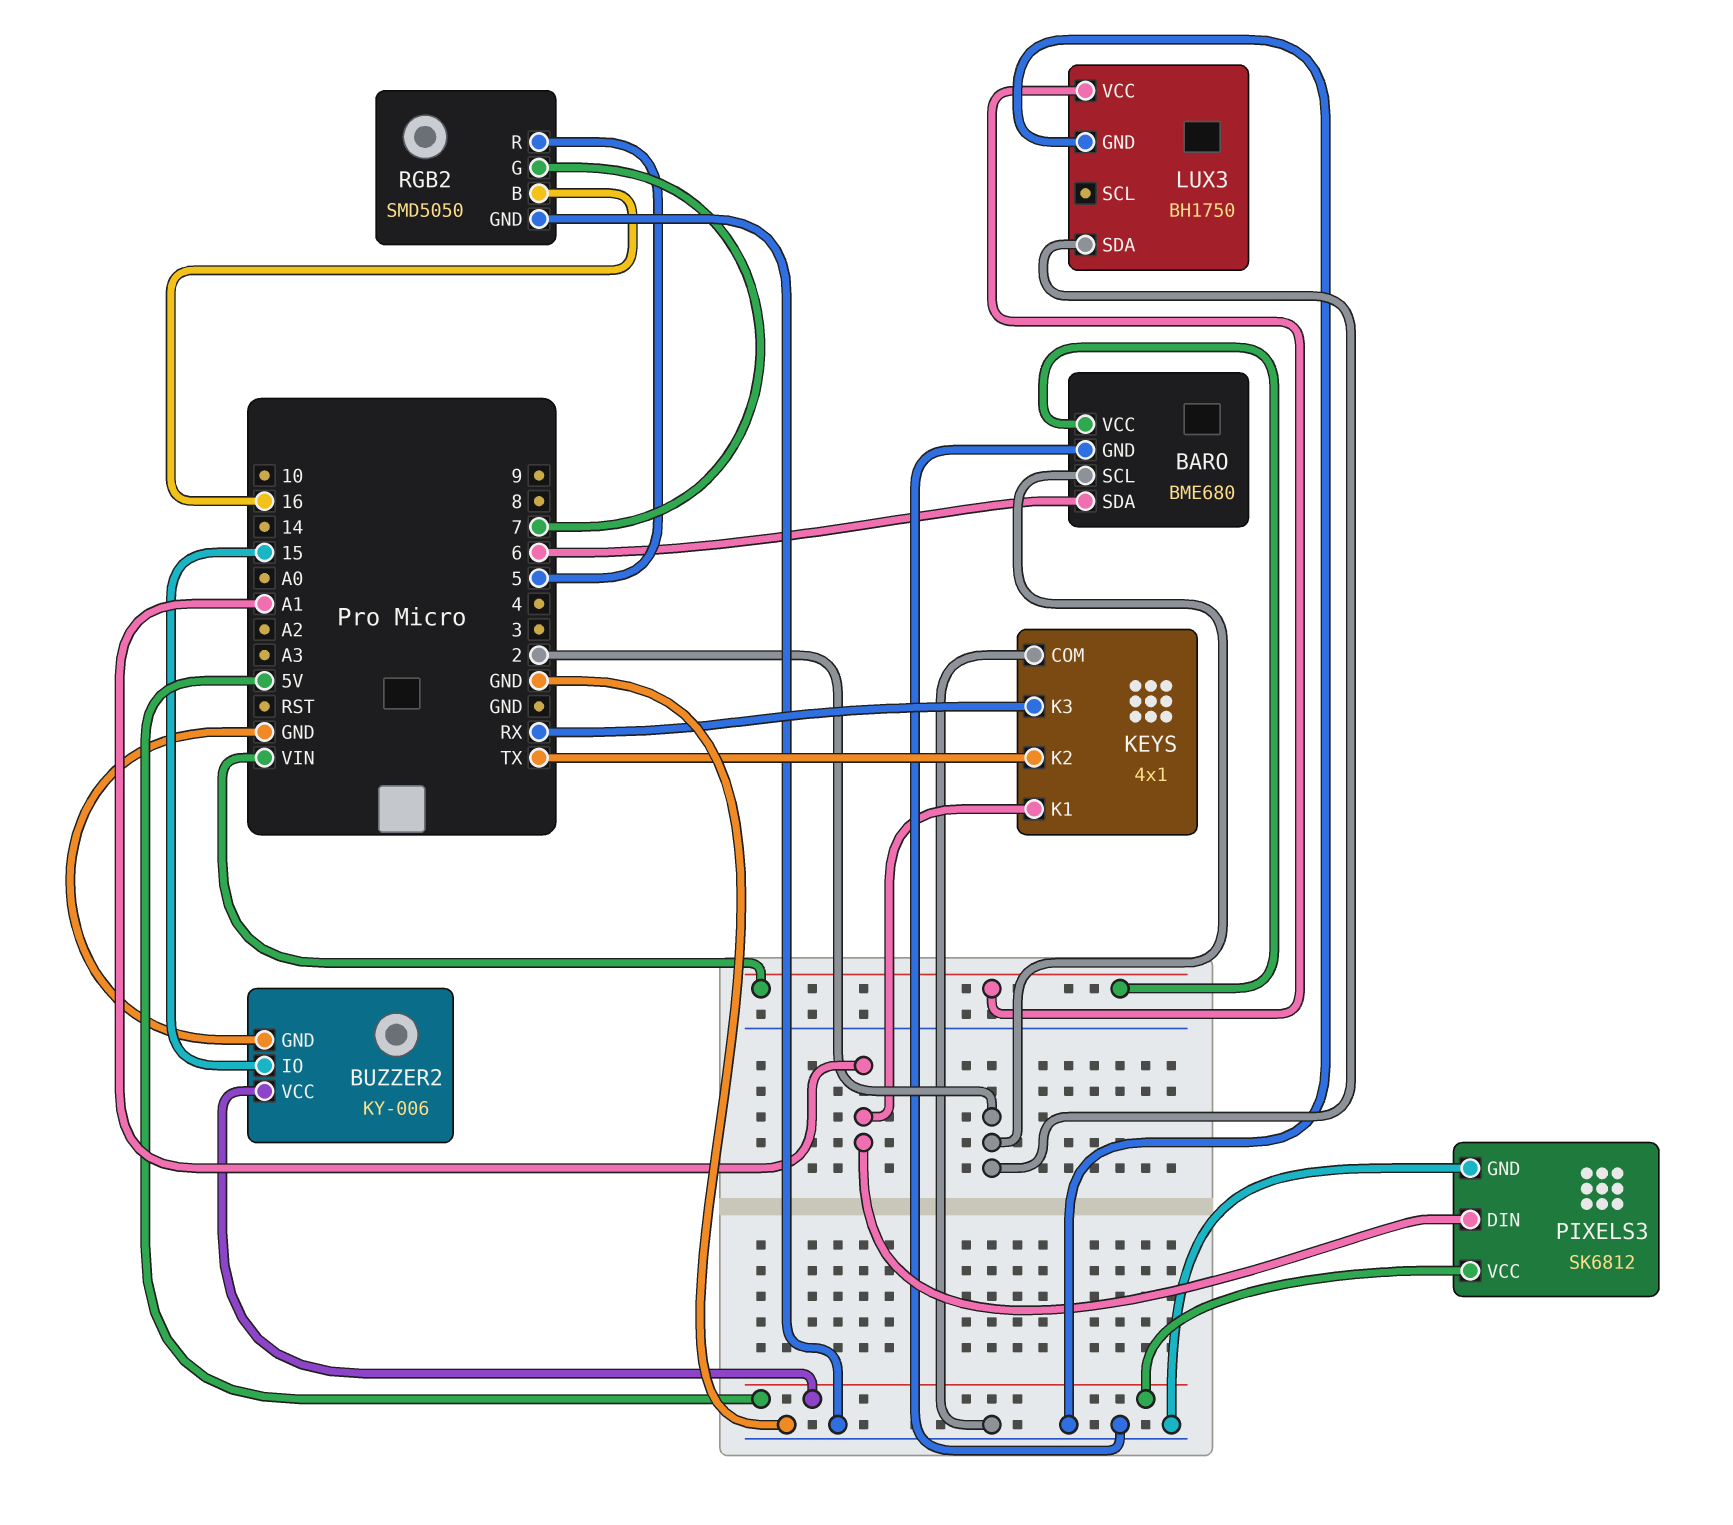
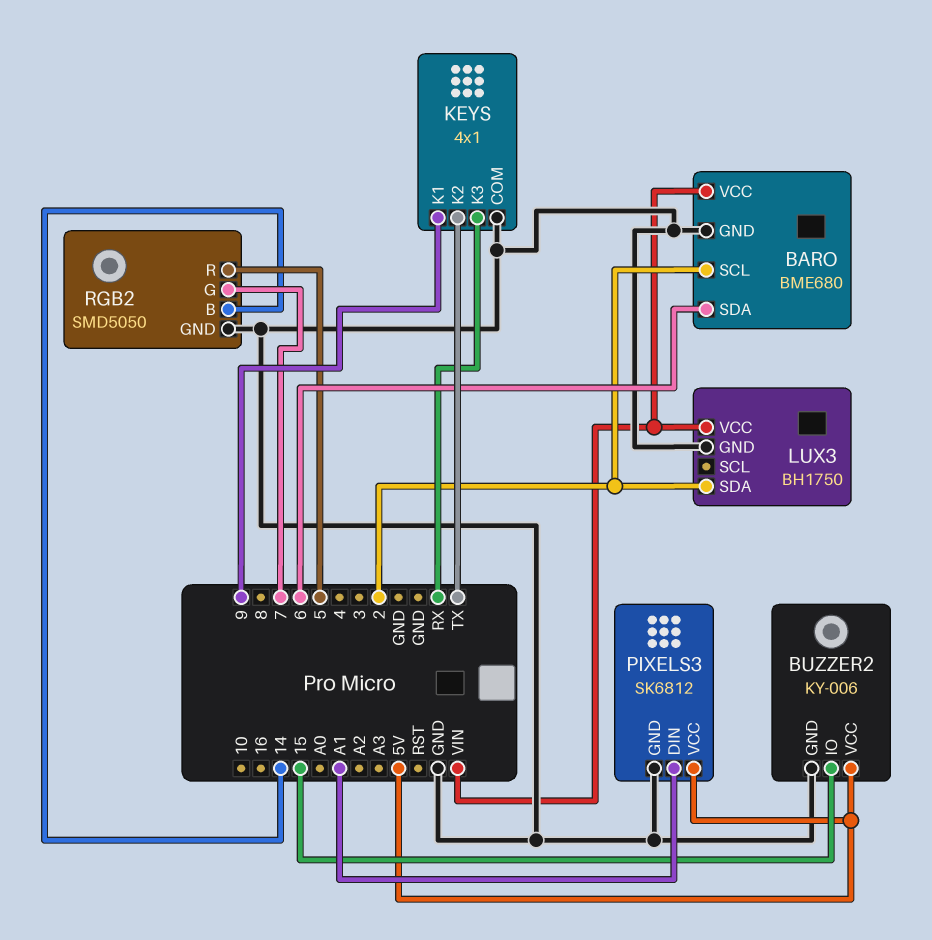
KEYS pin K1: A1 -> 9
RGB2 pin B: 16 -> 14

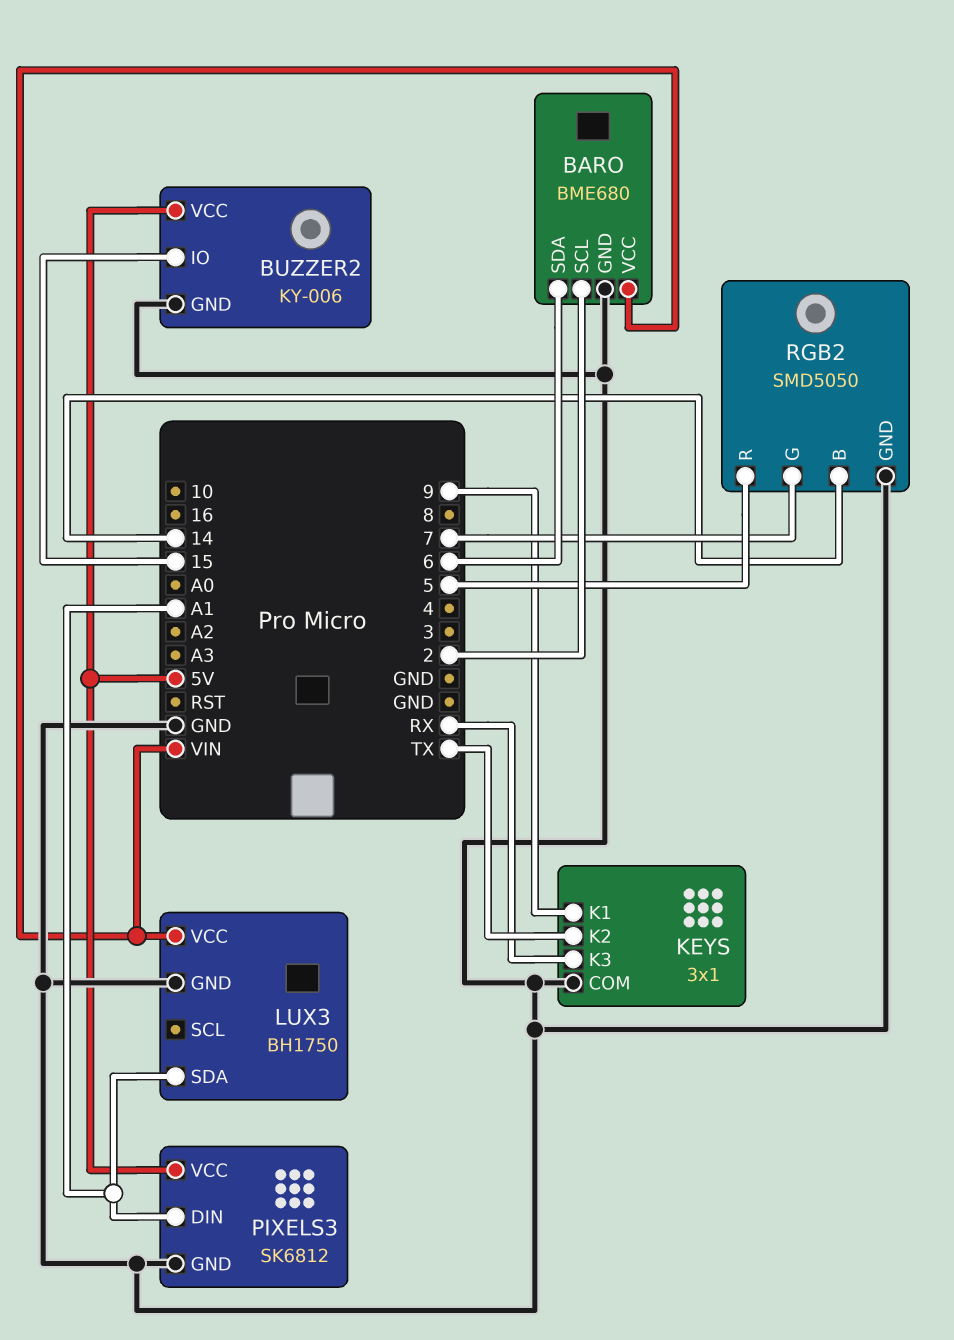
KEYS: 4x1 -> 3x1
LUX3 pin SDA: 2 -> A1

